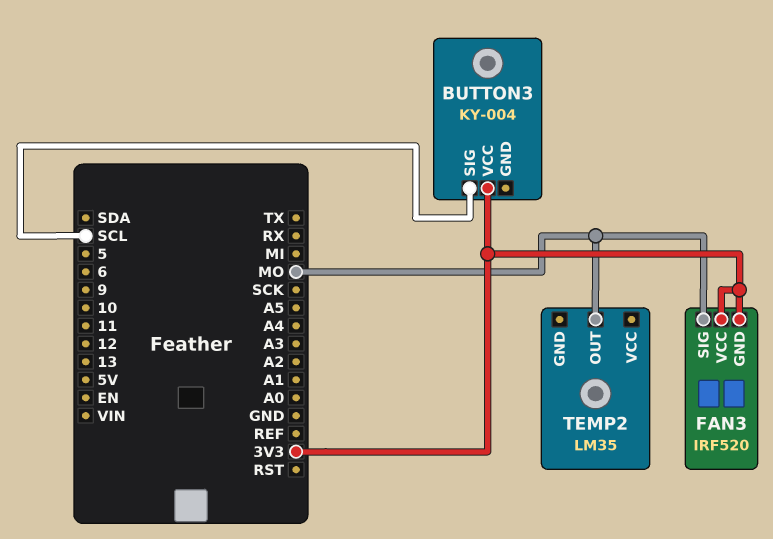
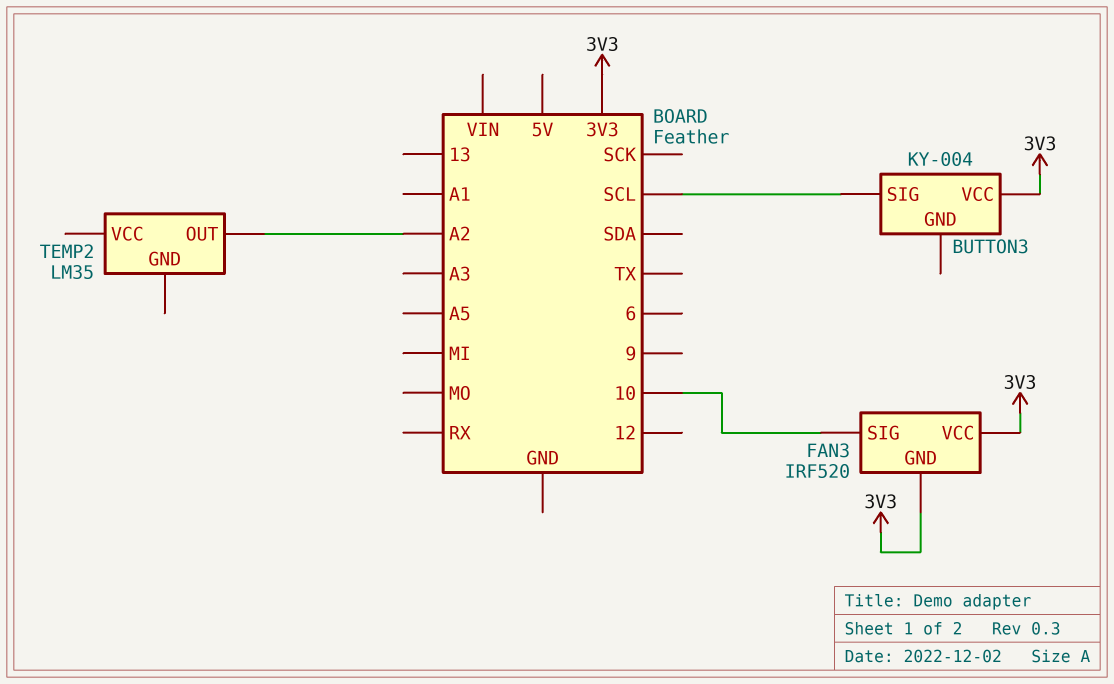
FAN3 pin SIG: MO -> 10
TEMP2 pin OUT: MO -> A2

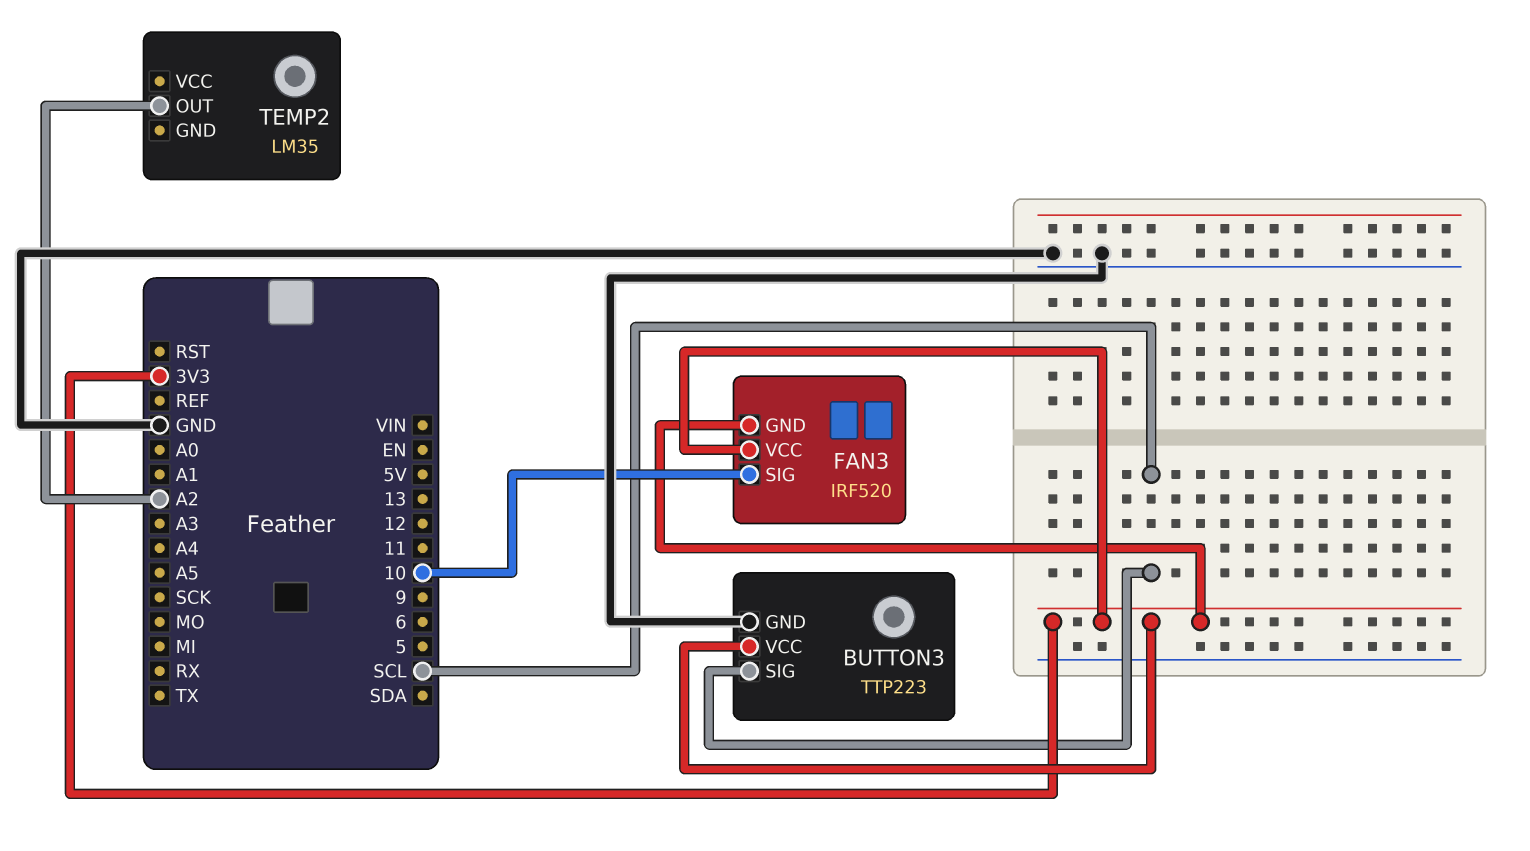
BUTTON3: KY-004 -> TTP223
BUTTON3 pin GND: none -> GND

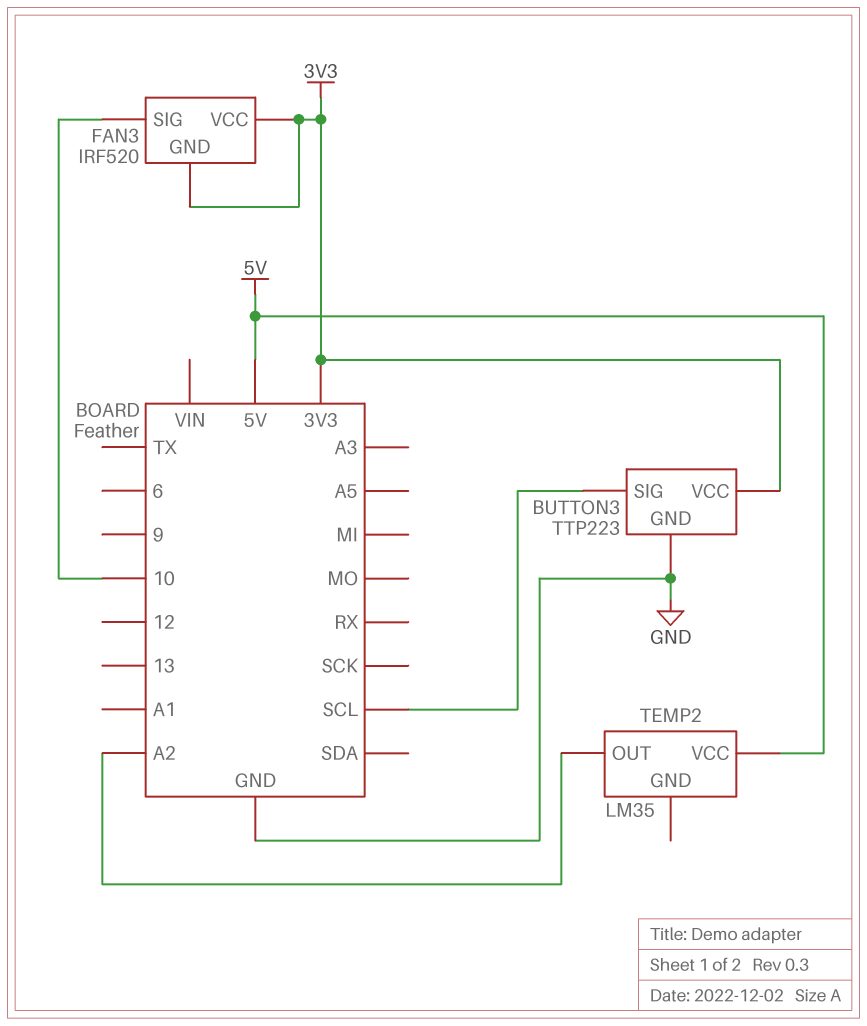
TEMP2 pin VCC: none -> 5V

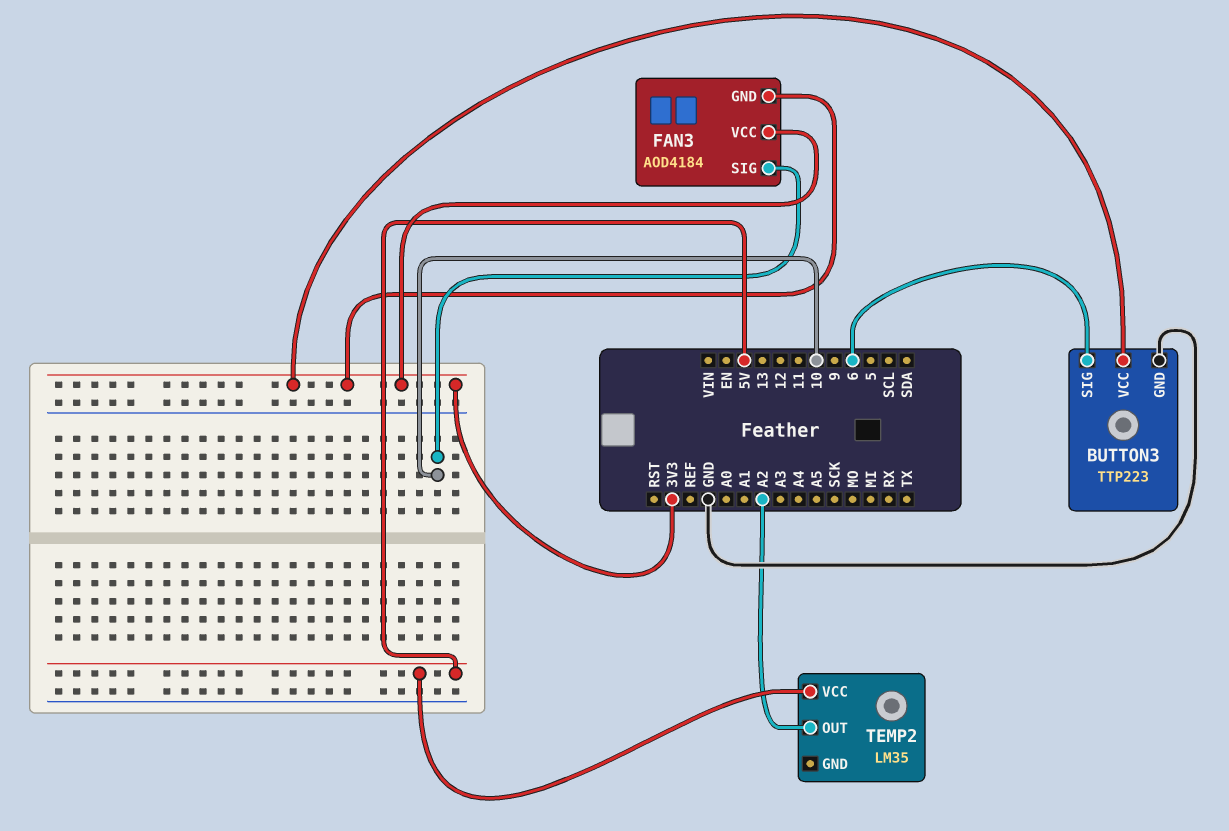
BUTTON3 pin SIG: SCL -> 6
FAN3: IRF520 -> AOD4184

